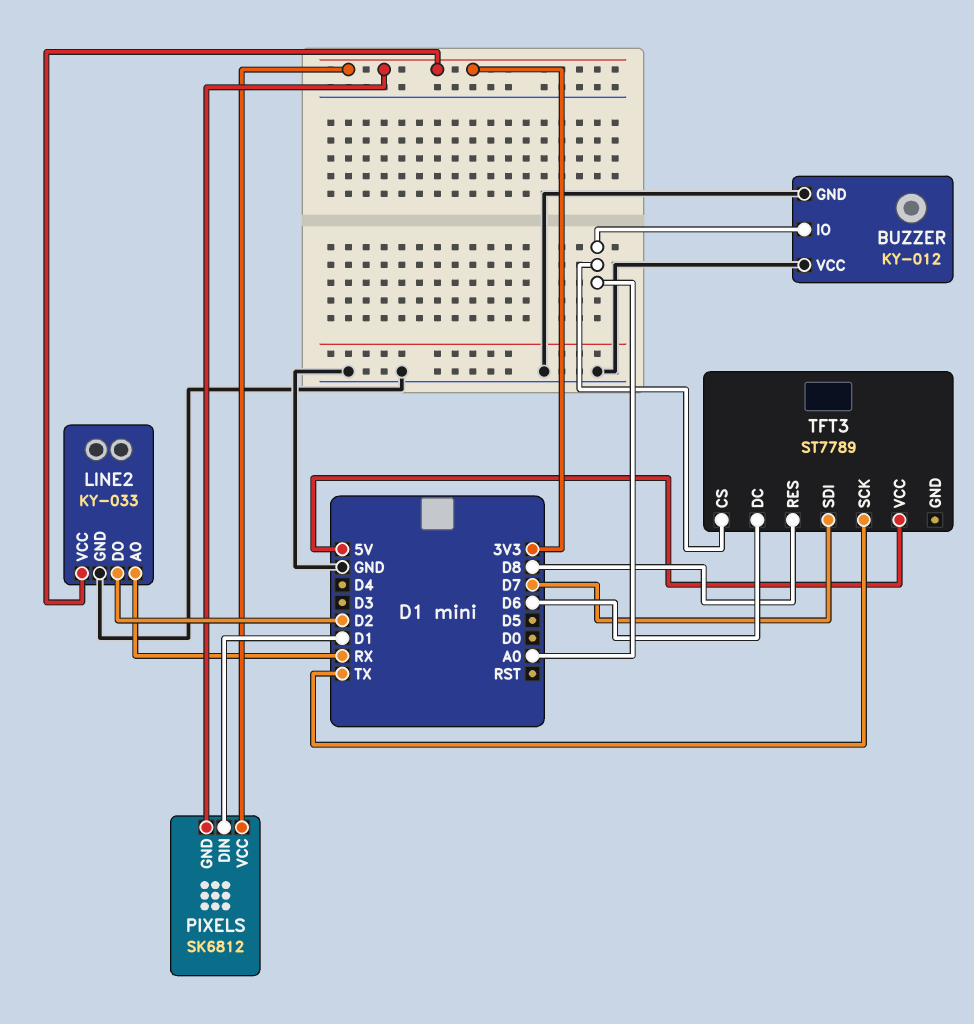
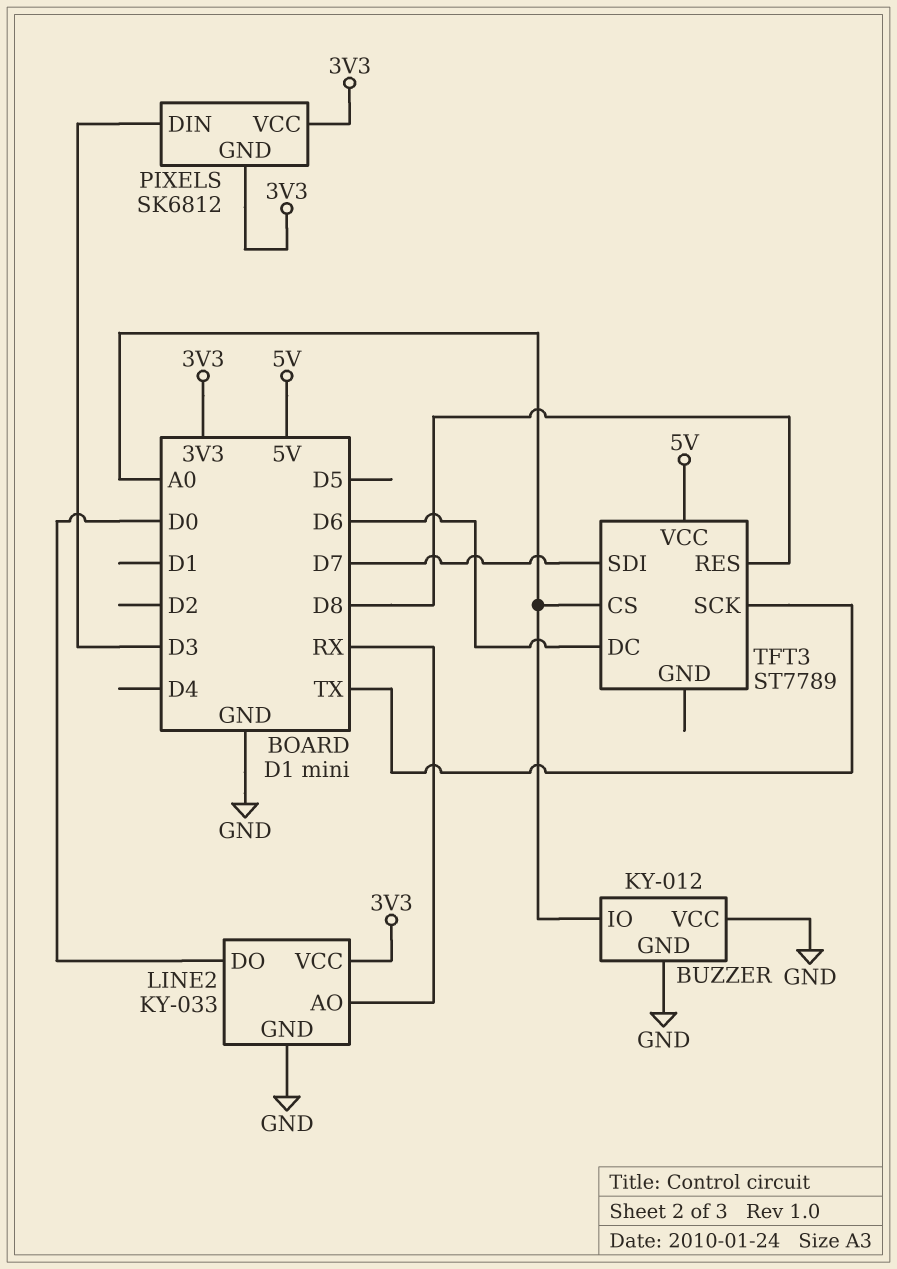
LINE2 pin DO: D2 -> D0
PIXELS pin DIN: D1 -> D3

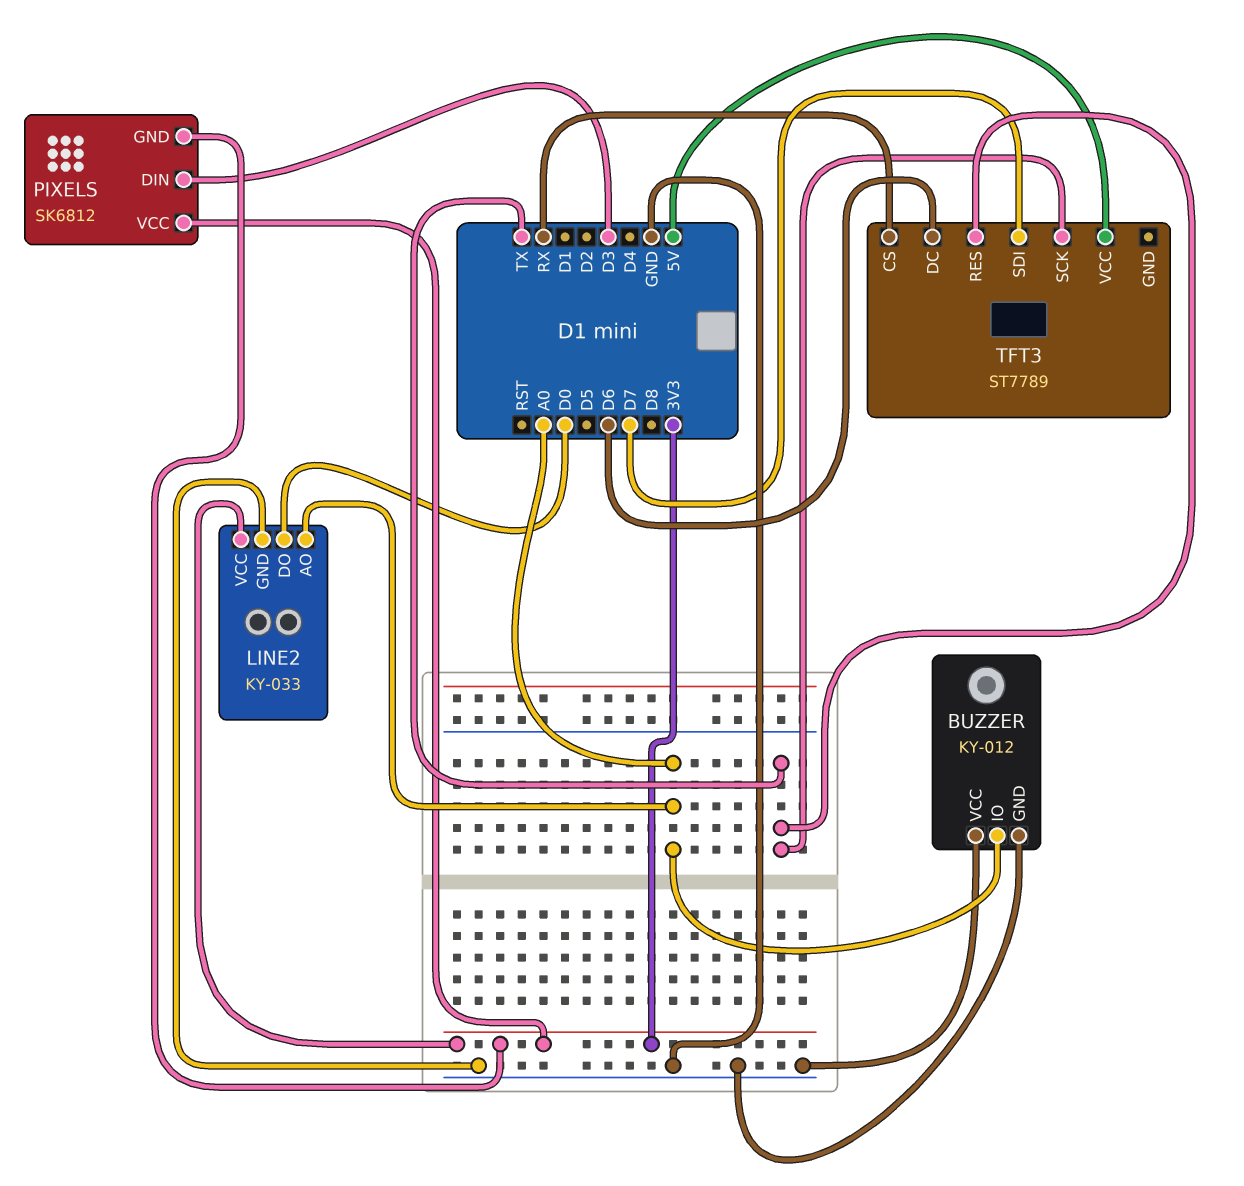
LINE2 pin AO: RX -> A0
TFT3 pin CS: A0 -> RX
TFT3 pin RES: D8 -> TX

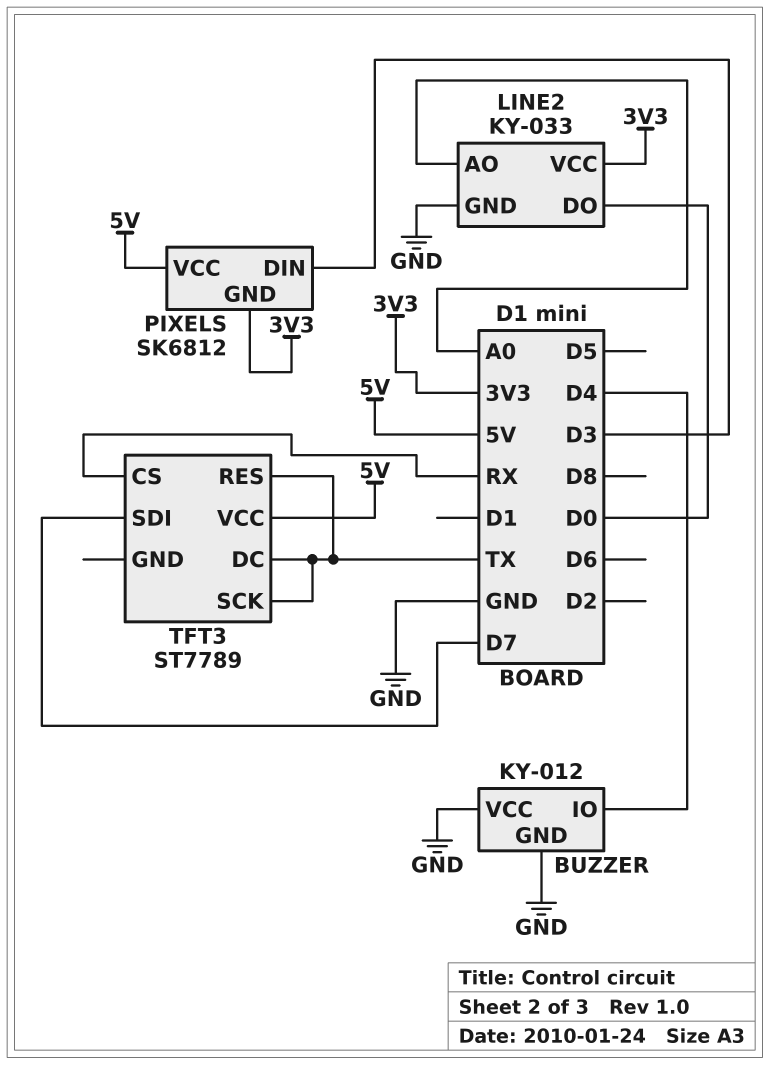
BUZZER pin IO: A0 -> D4
PIXELS pin VCC: 3V3 -> 5V
TFT3 pin DC: D6 -> TX

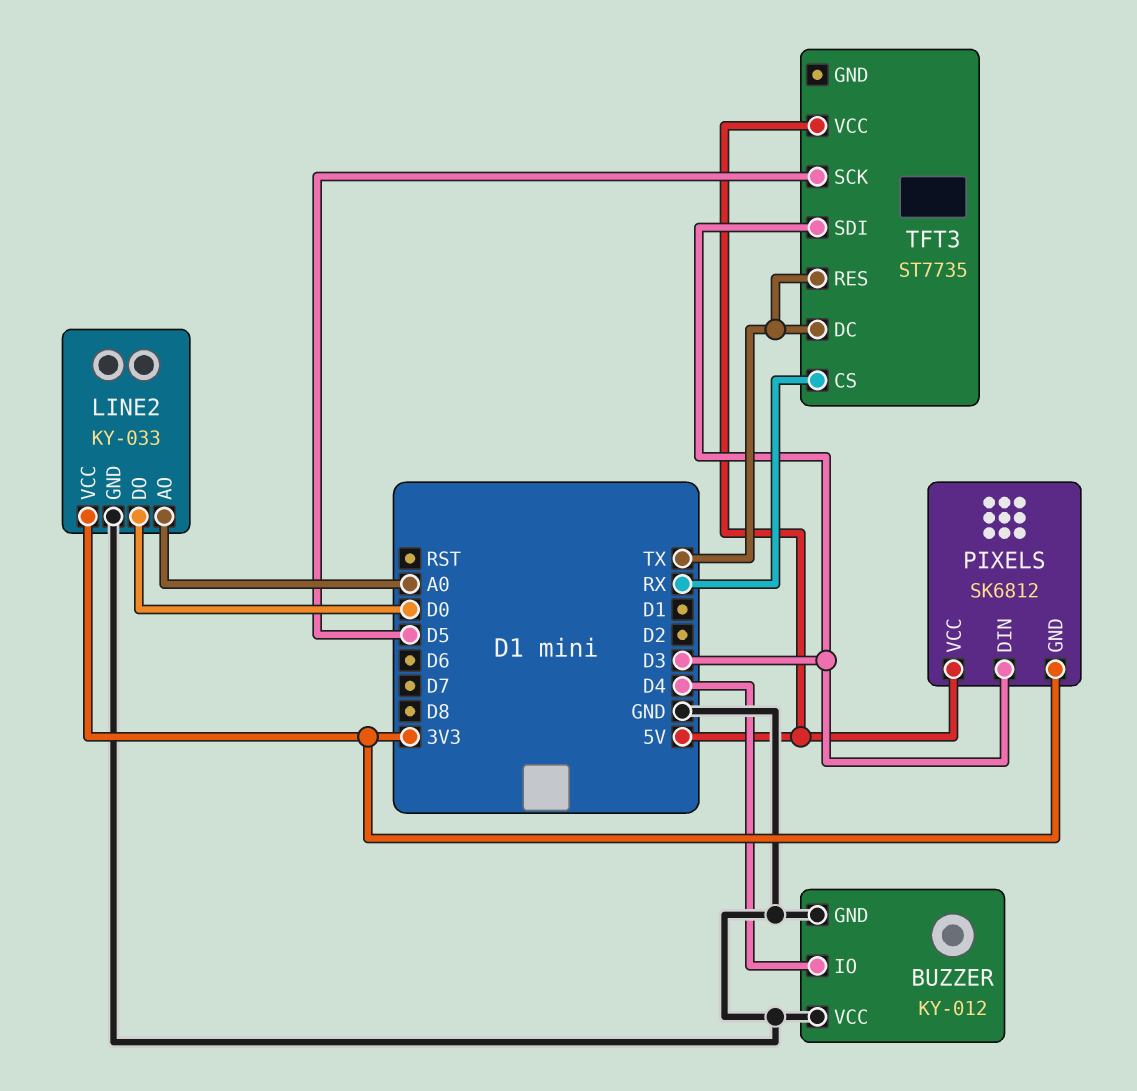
TFT3: ST7789 -> ST7735
TFT3 pin SCK: TX -> D5
TFT3 pin SDI: D7 -> D3

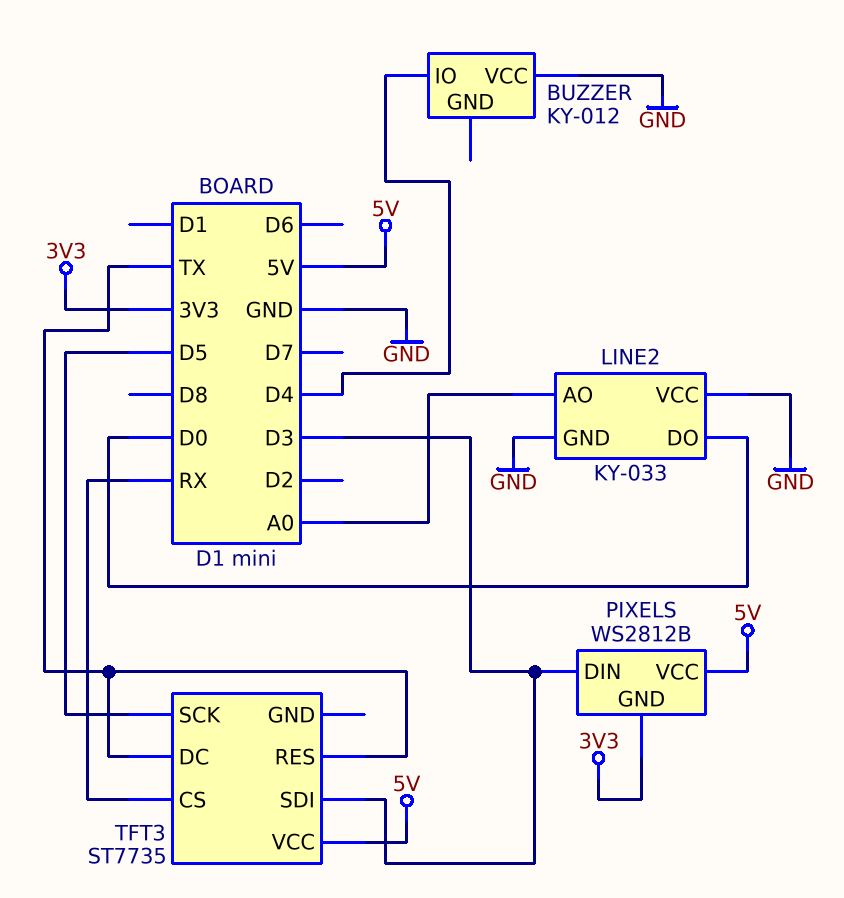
BUZZER pin GND: GND -> none
LINE2 pin VCC: 3V3 -> GND
PIXELS: SK6812 -> WS2812B

